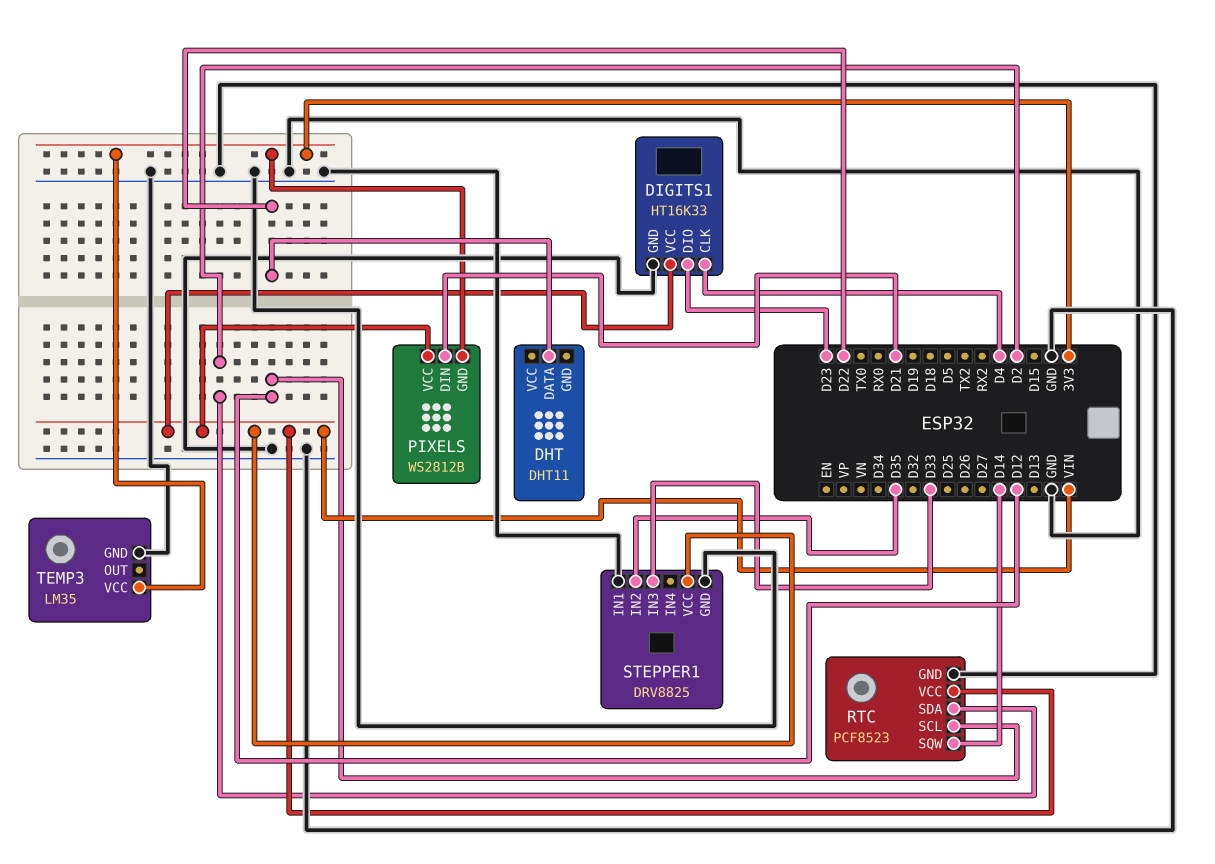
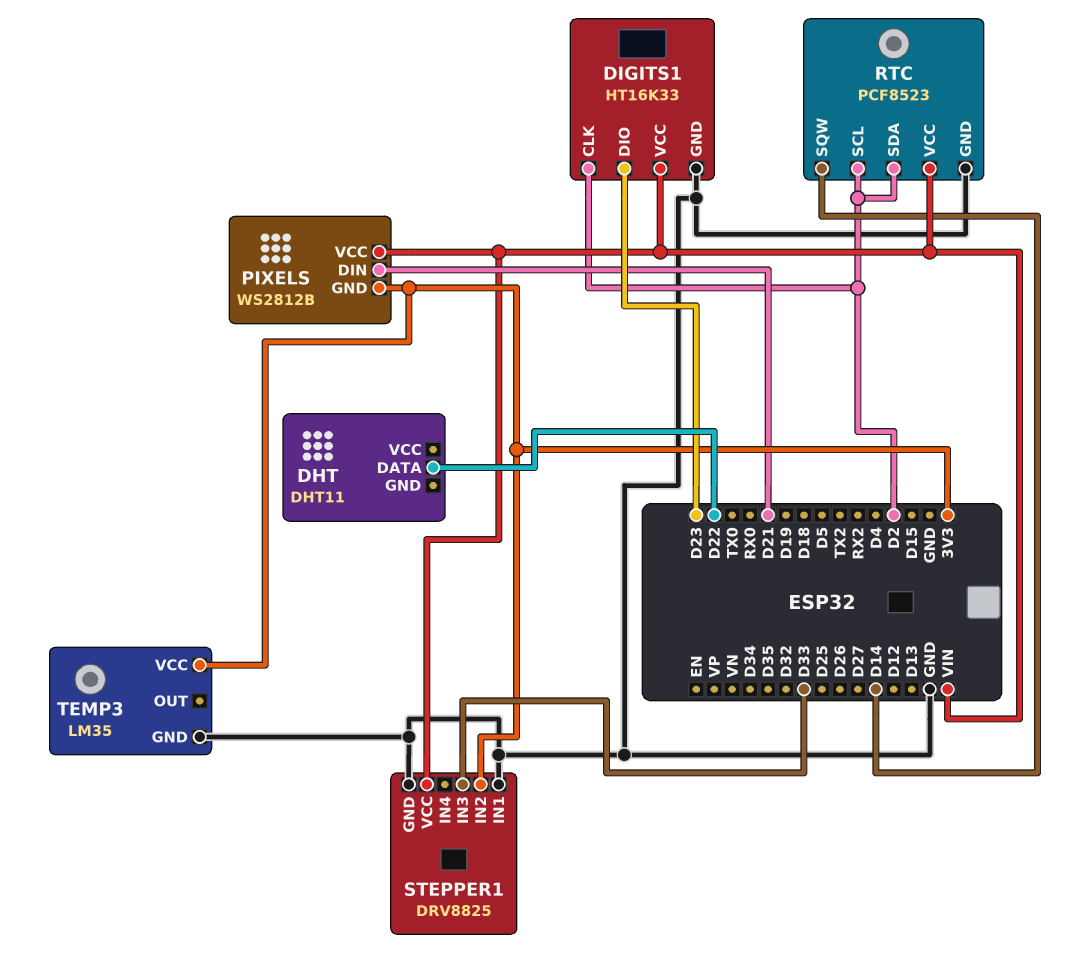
DIGITS1 pin CLK: D4 -> D2
RTC pin SCL: D12 -> D2
STEPPER1 pin IN2: D35 -> 3V3

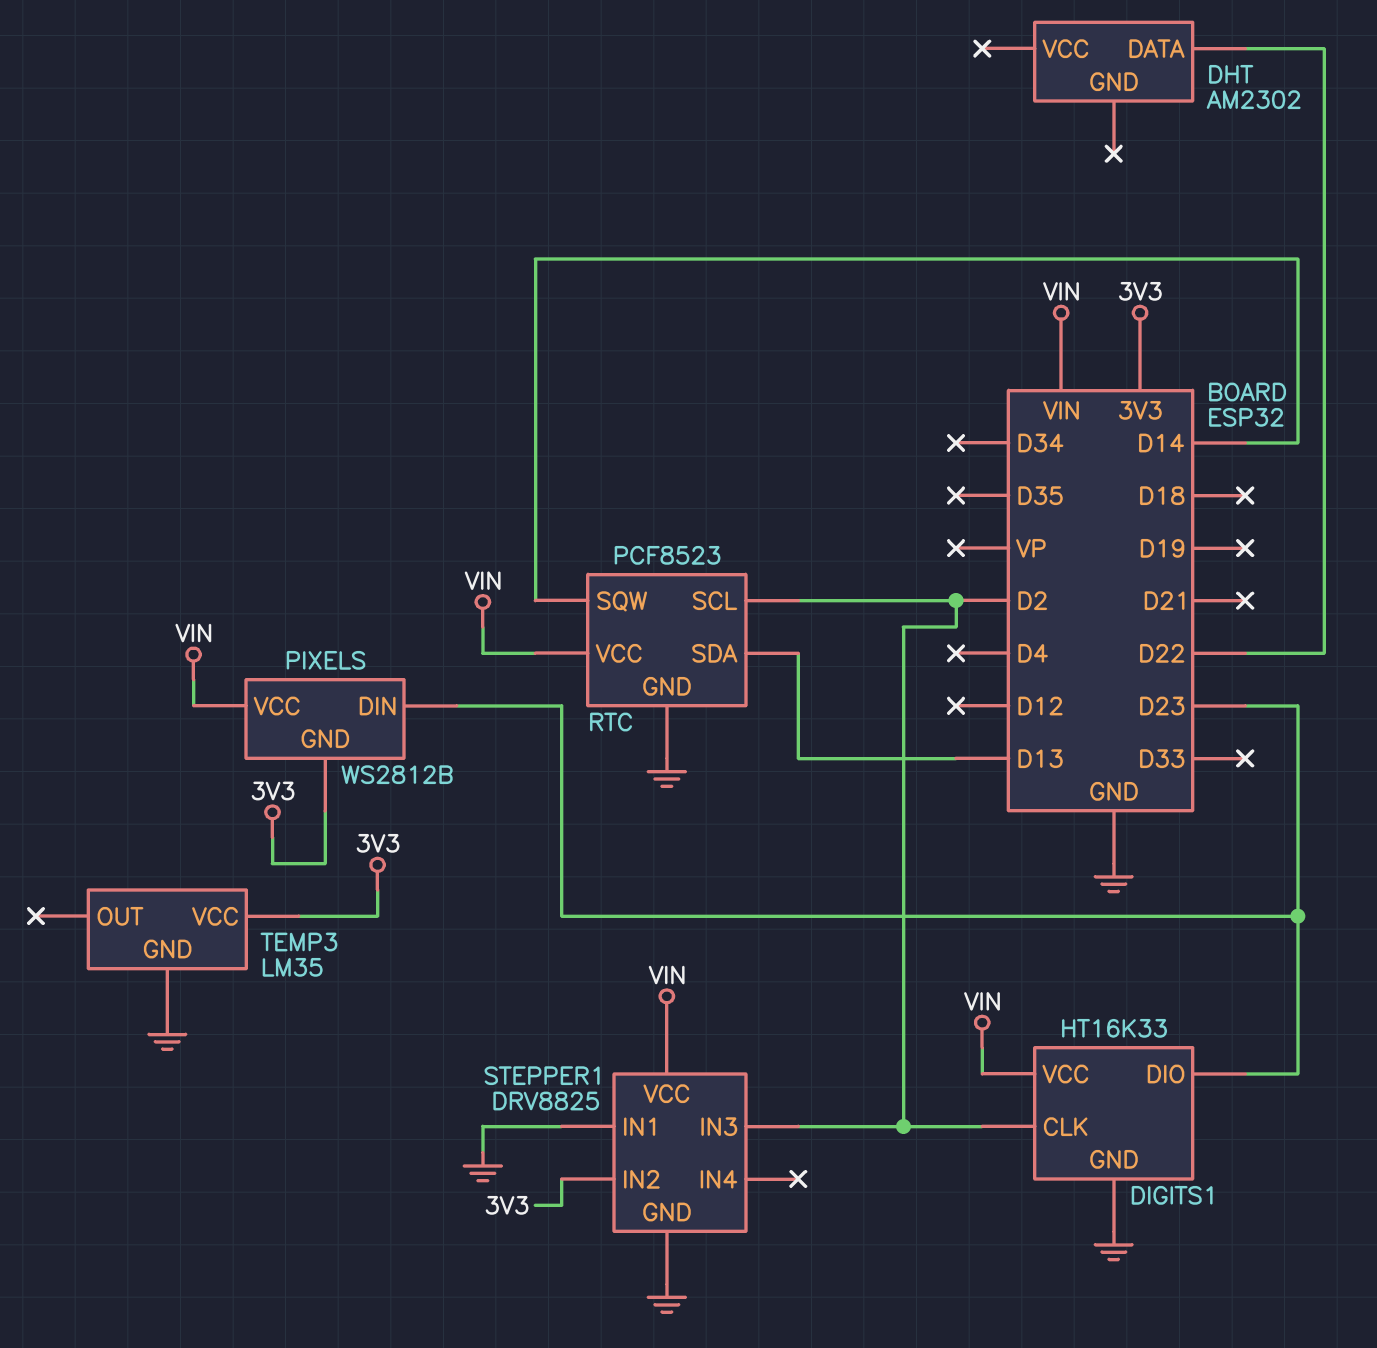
DHT: DHT11 -> AM2302
PIXELS pin DIN: D21 -> D23
RTC pin SDA: D2 -> D13
STEPPER1 pin IN3: D33 -> D2

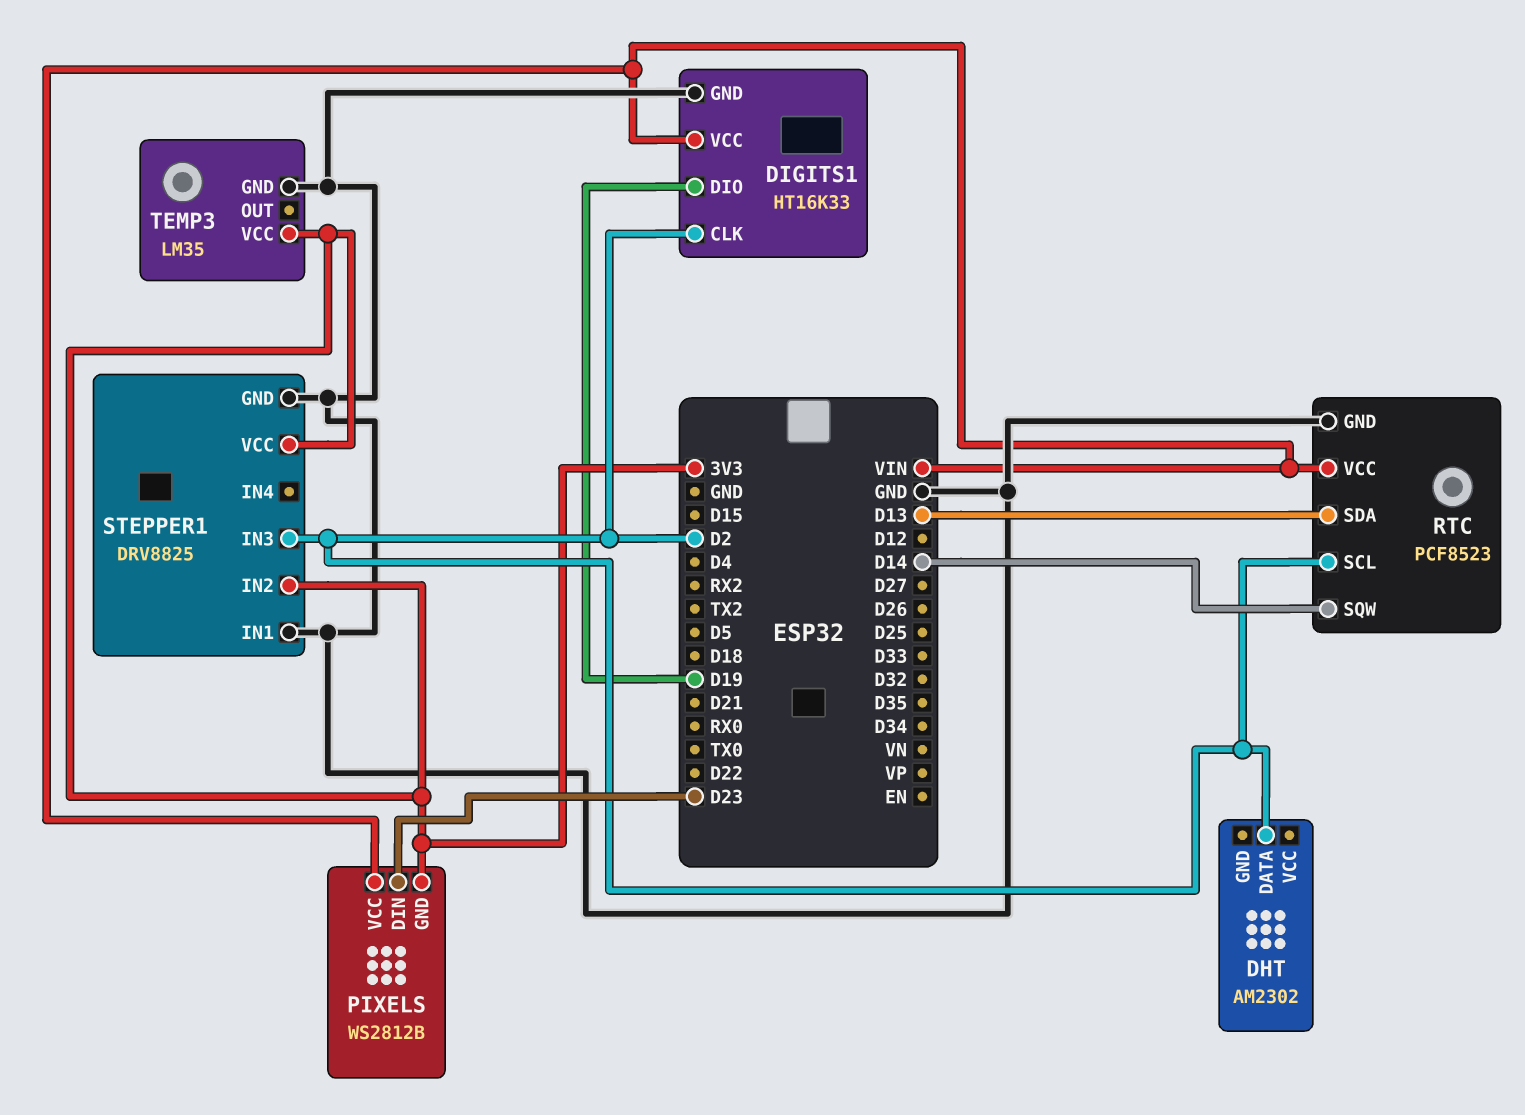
DHT pin DATA: D22 -> D2
DIGITS1 pin DIO: D23 -> D19
STEPPER1 pin VCC: VIN -> 3V3

